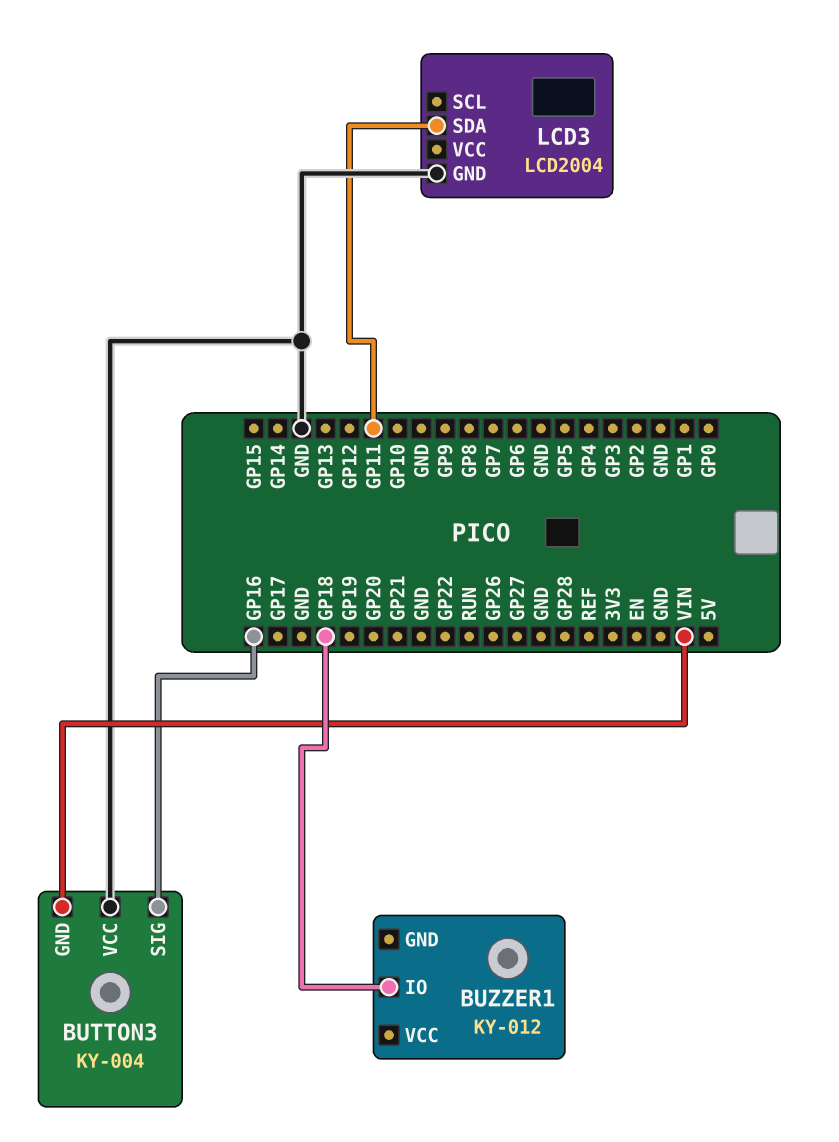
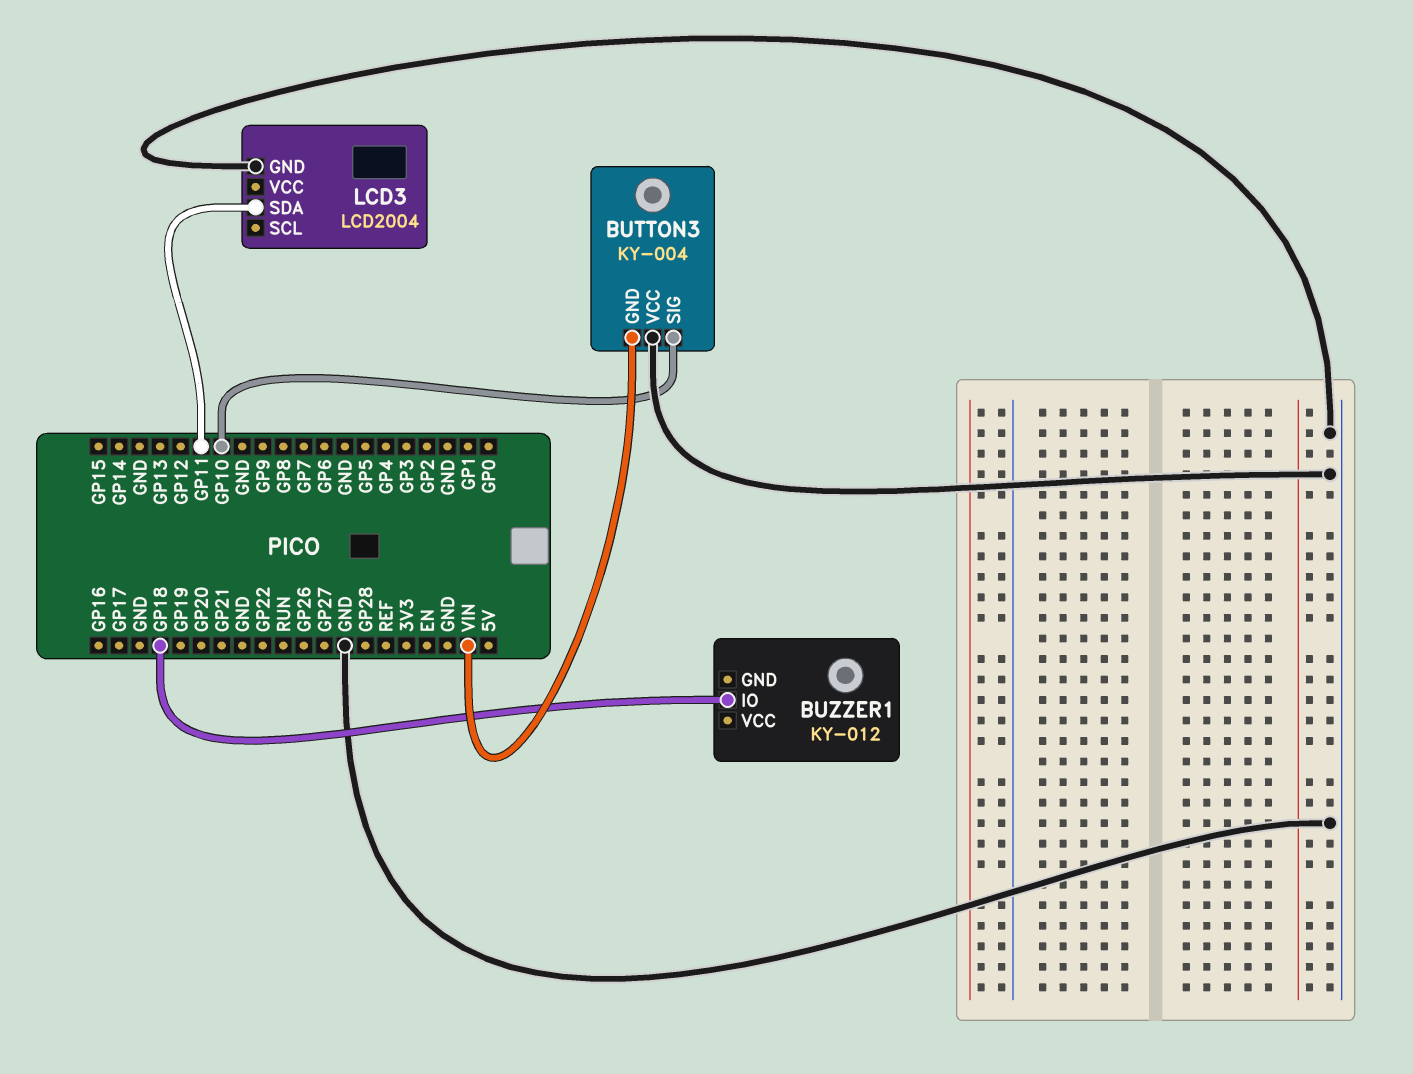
BUTTON3 pin SIG: GP16 -> GP10

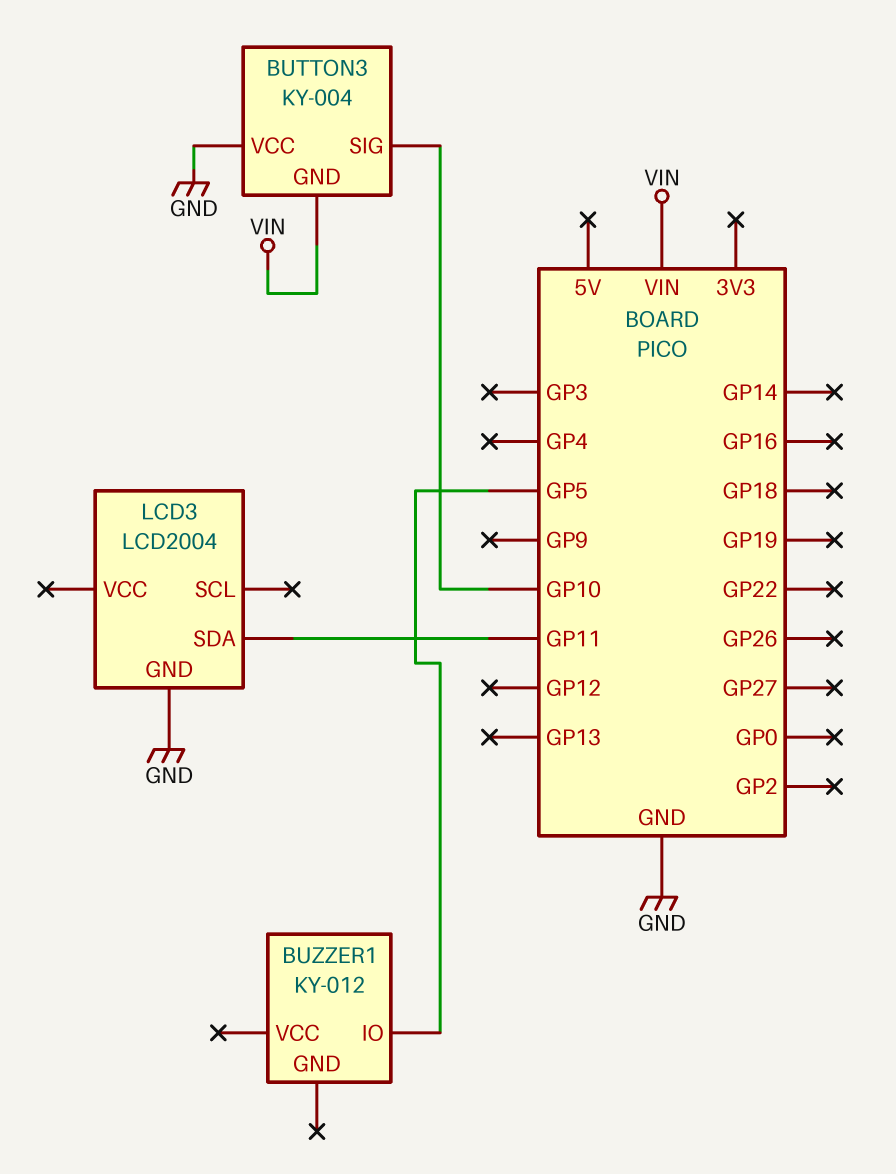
BUZZER1 pin IO: GP18 -> GP5

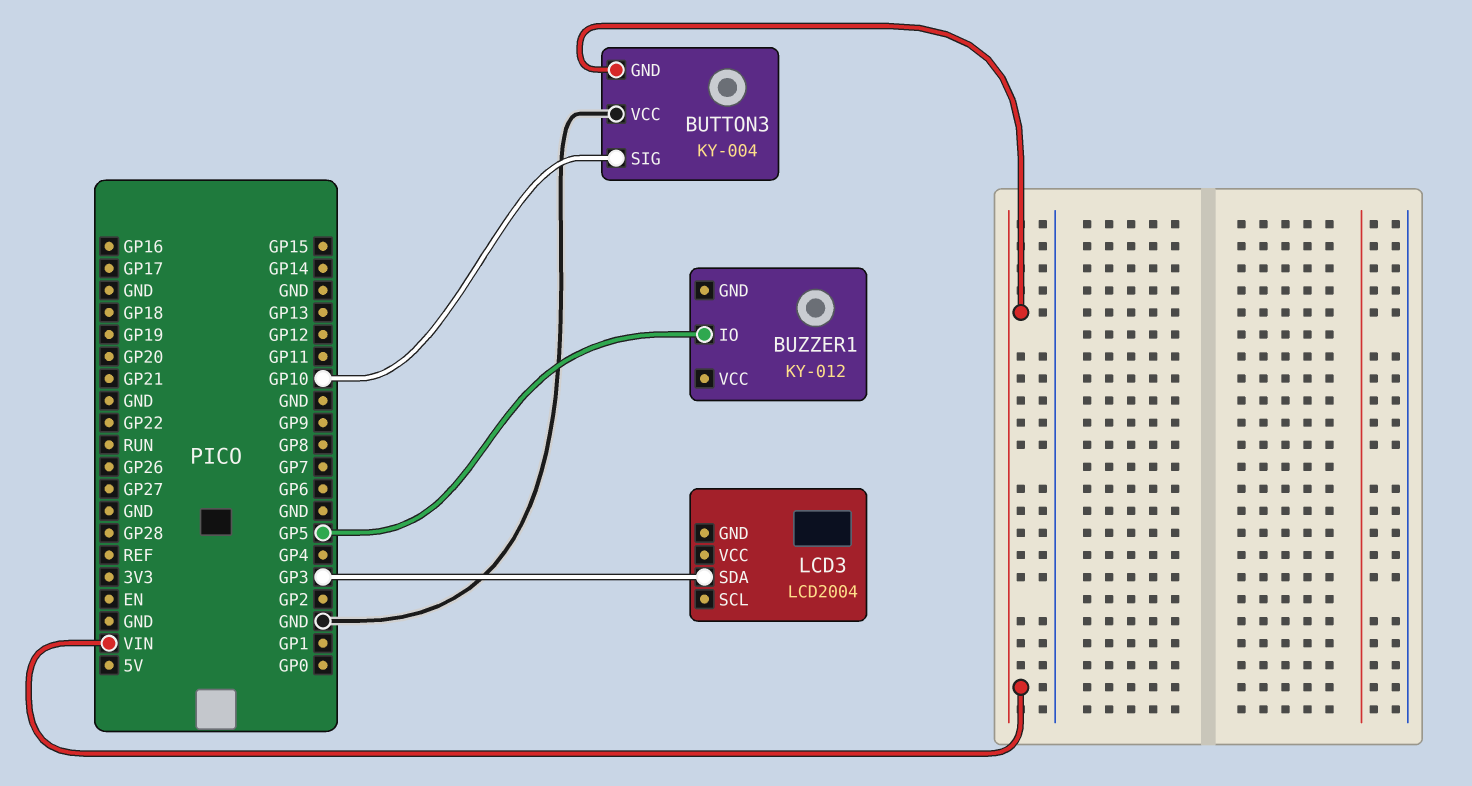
LCD3 pin GND: GND -> none
LCD3 pin SDA: GP11 -> GP3

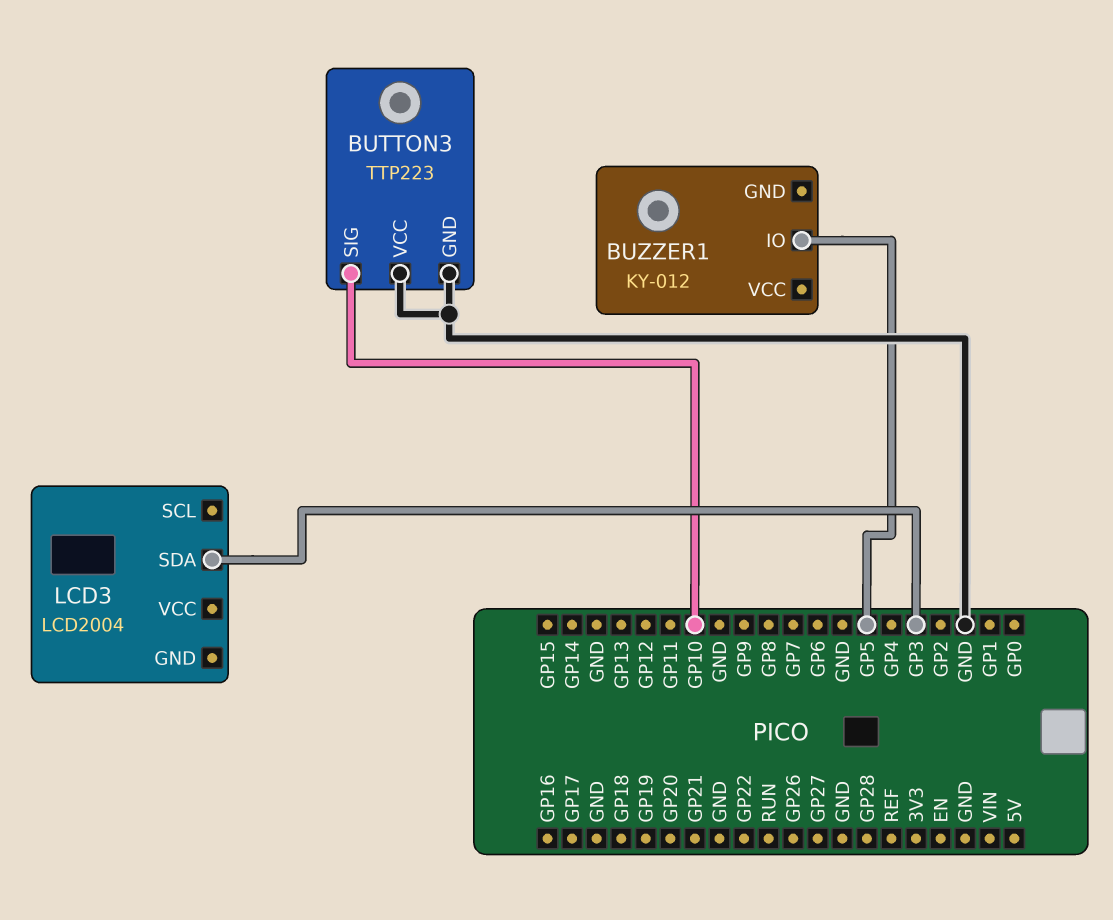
BUTTON3: KY-004 -> TTP223
BUTTON3 pin GND: VIN -> GND

